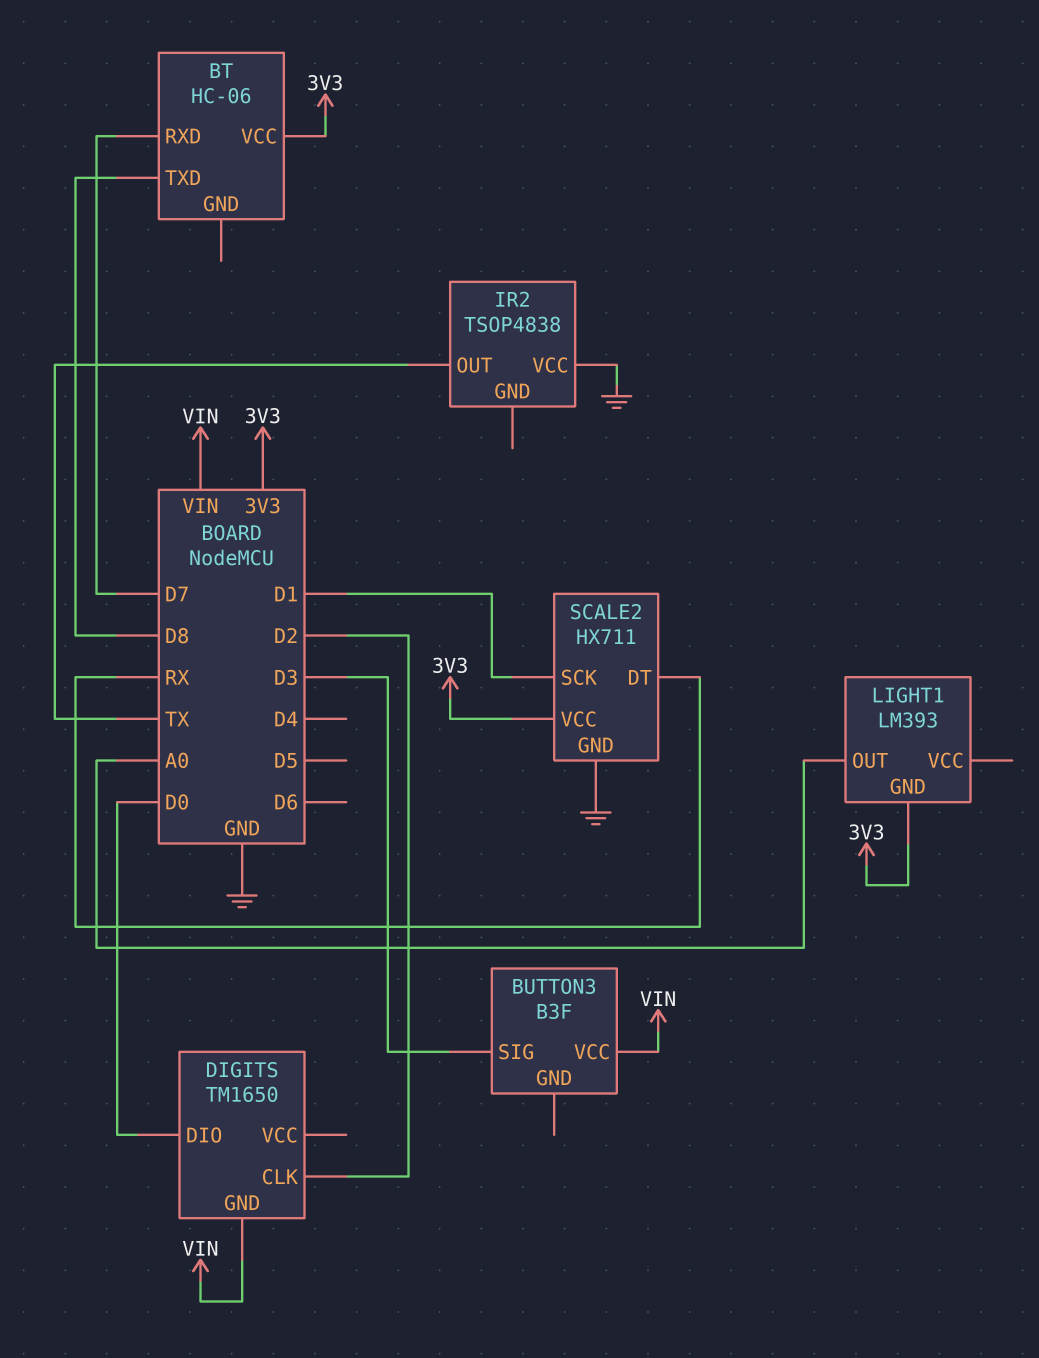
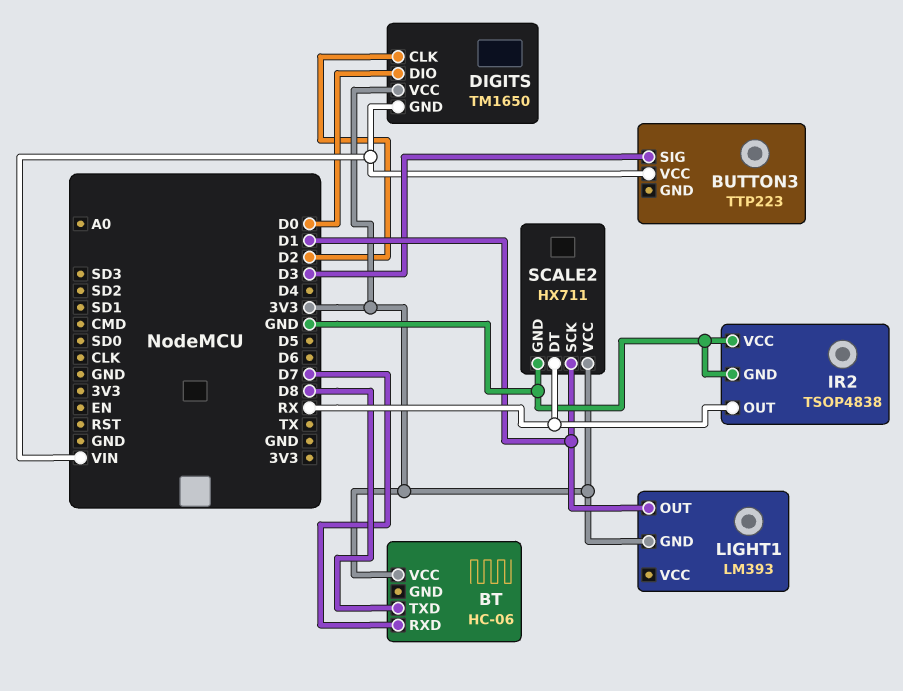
BUTTON3: B3F -> TTP223
DIGITS pin VCC: none -> 3V3
IR2 pin GND: none -> GND
IR2 pin OUT: TX -> RX
LIGHT1 pin OUT: A0 -> D1

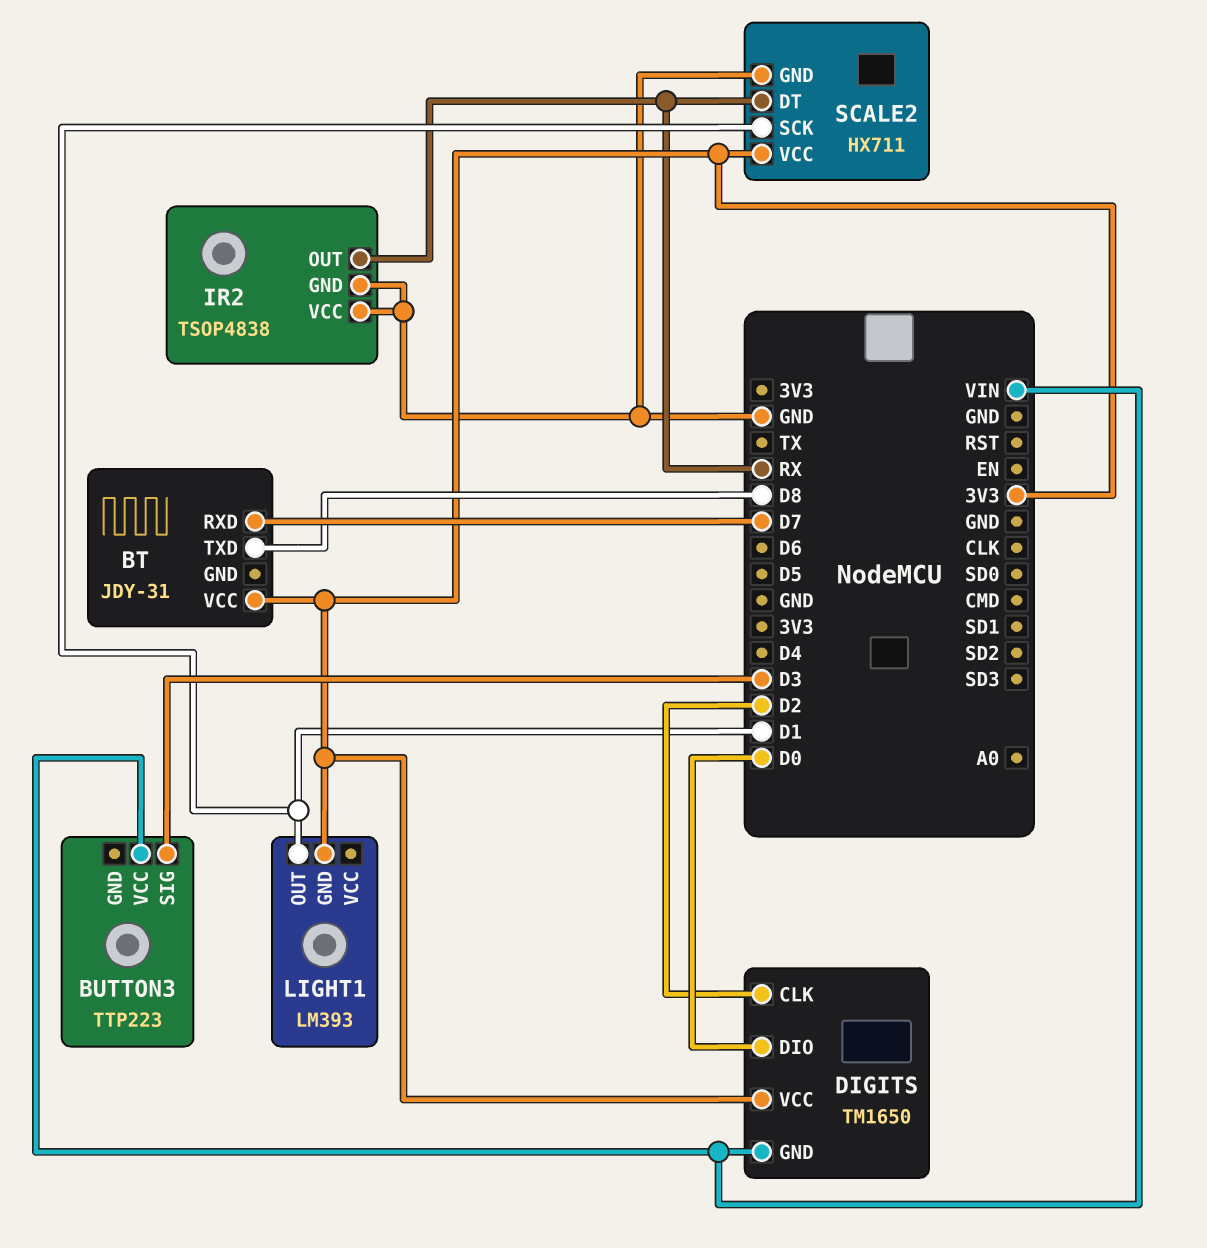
BT: HC-06 -> JDY-31

